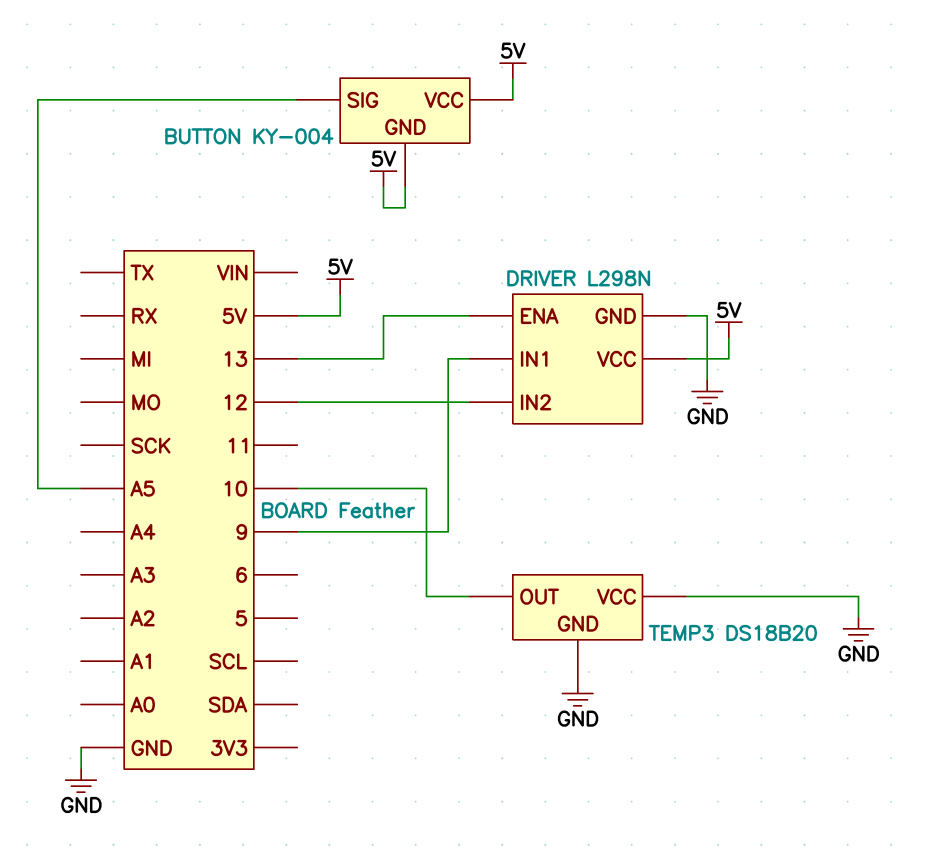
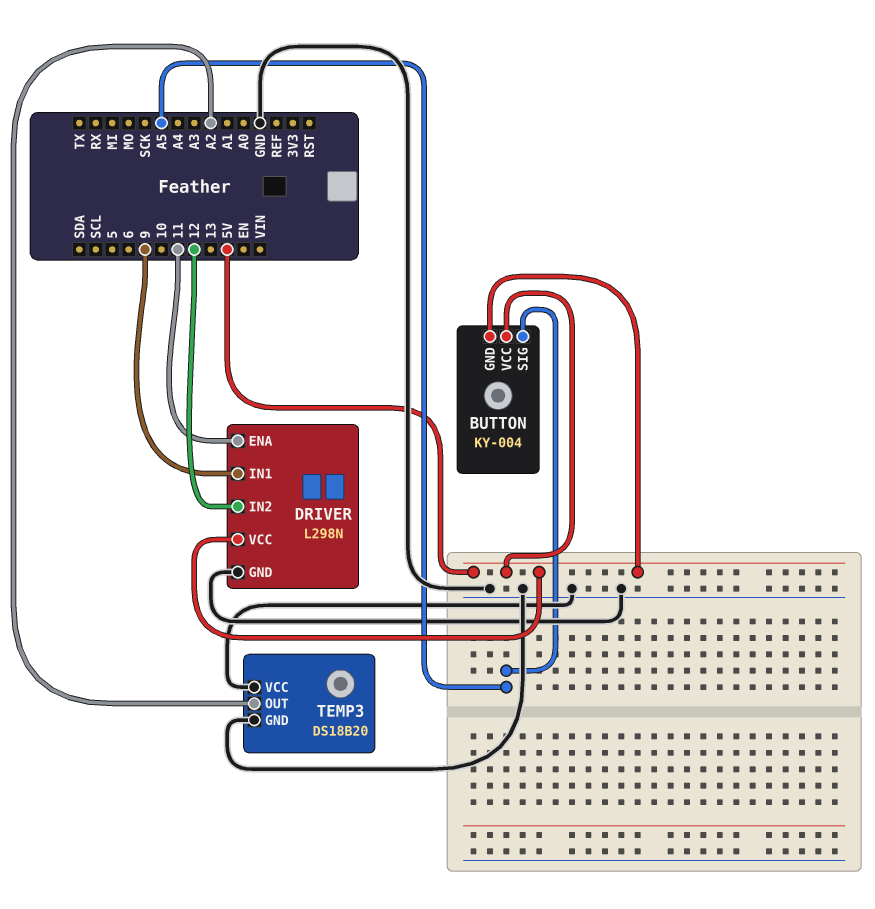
DRIVER pin ENA: 13 -> 11
TEMP3 pin OUT: 10 -> A2

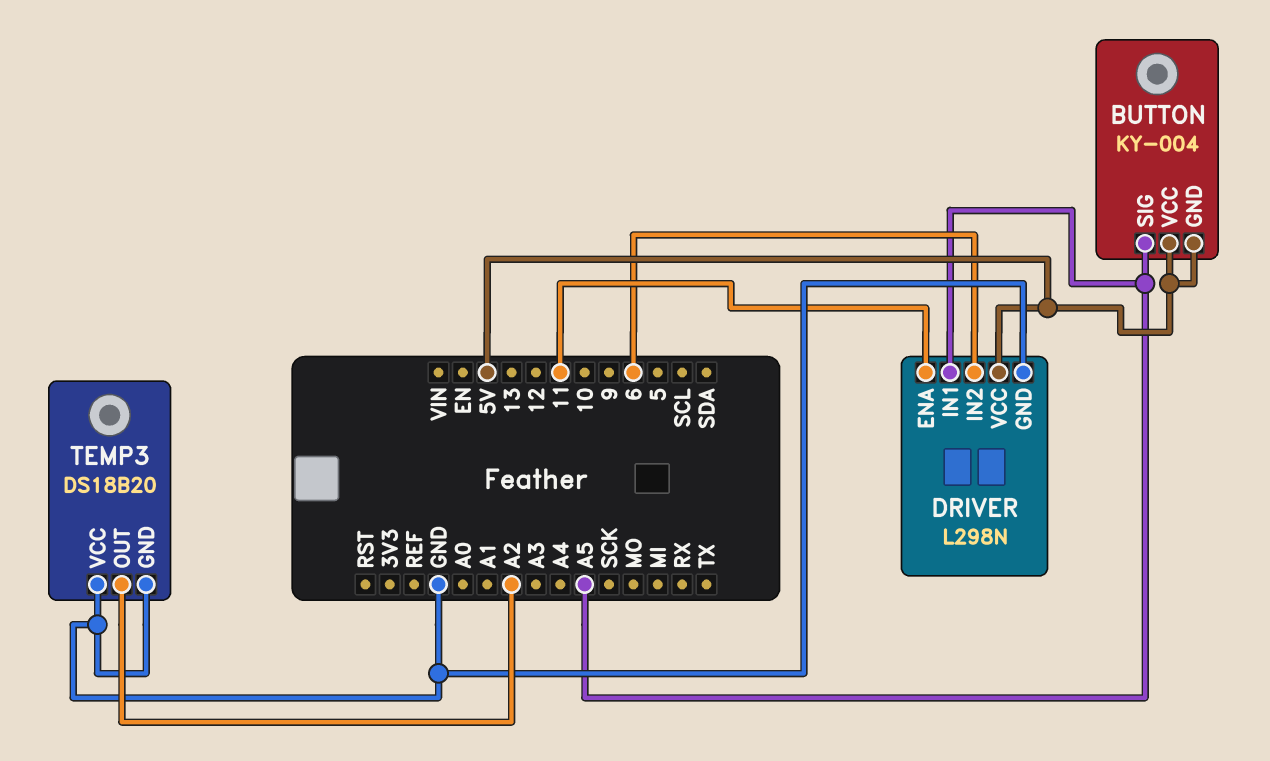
DRIVER pin IN1: 9 -> A5
DRIVER pin IN2: 12 -> 6

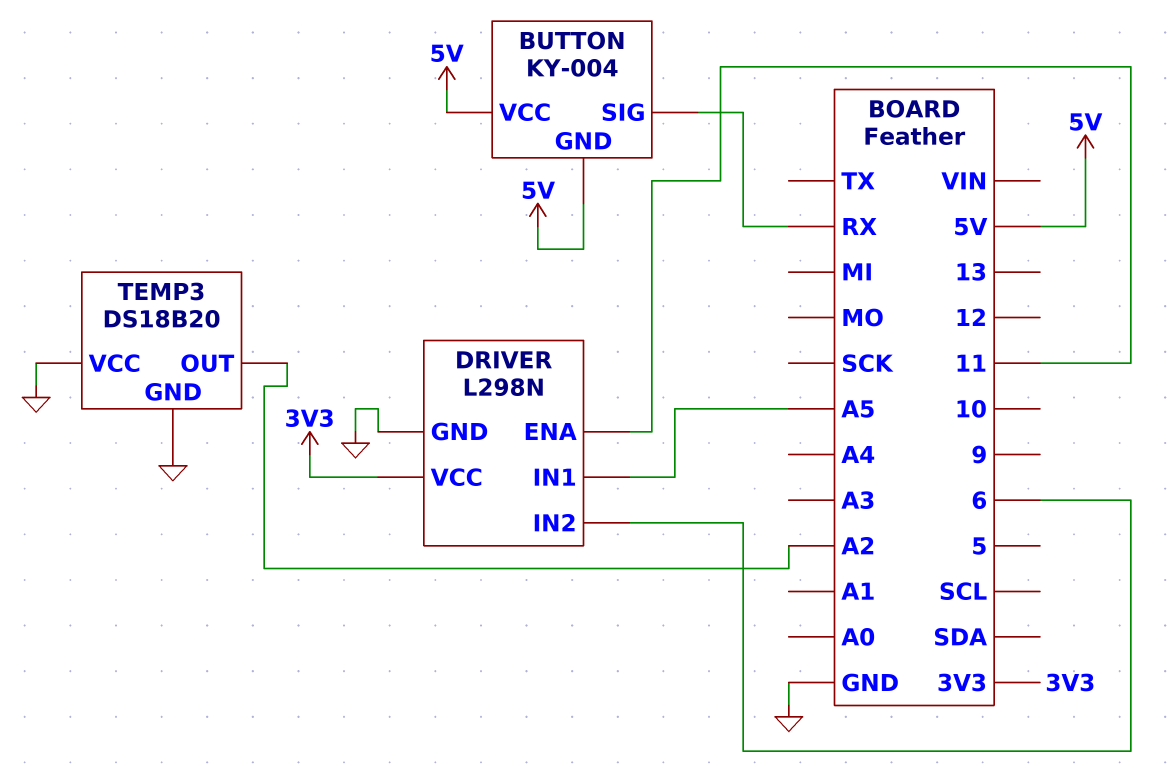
BUTTON pin SIG: A5 -> RX
DRIVER pin VCC: 5V -> 3V3

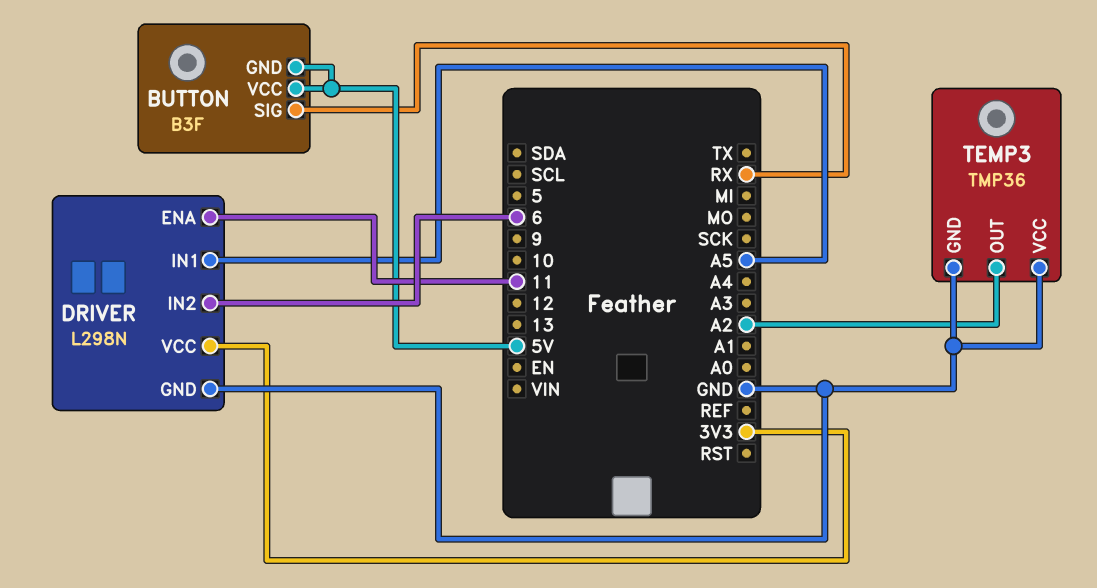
BUTTON: KY-004 -> B3F
TEMP3: DS18B20 -> TMP36

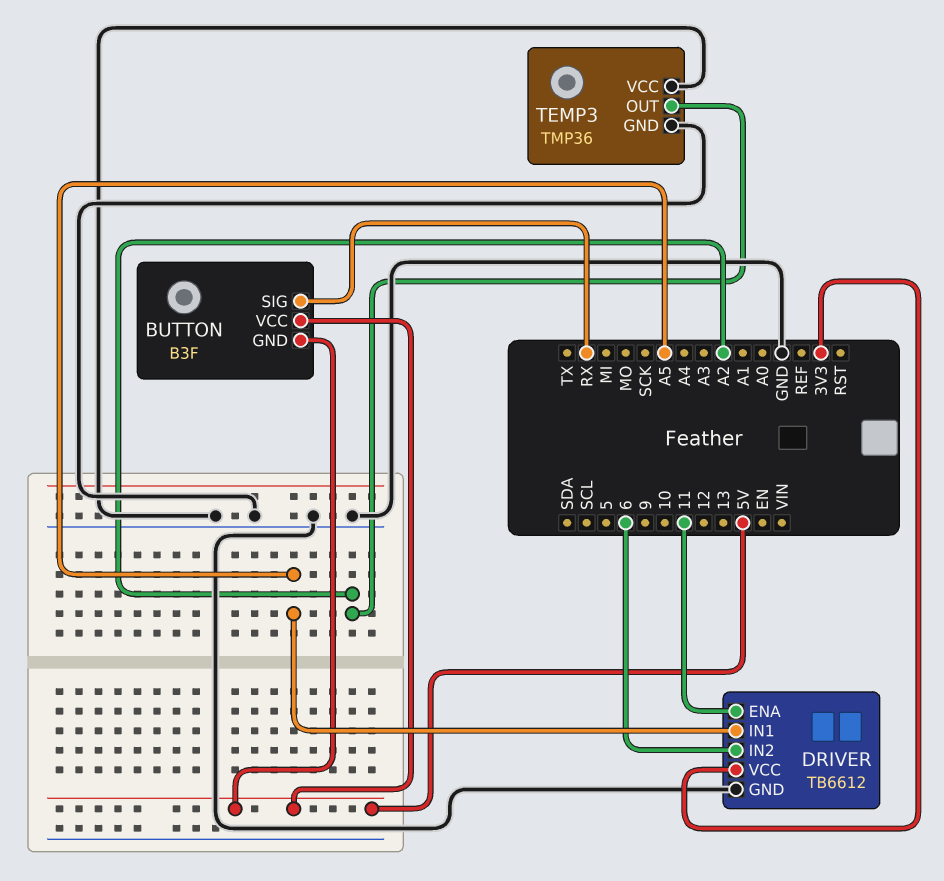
DRIVER: L298N -> TB6612

